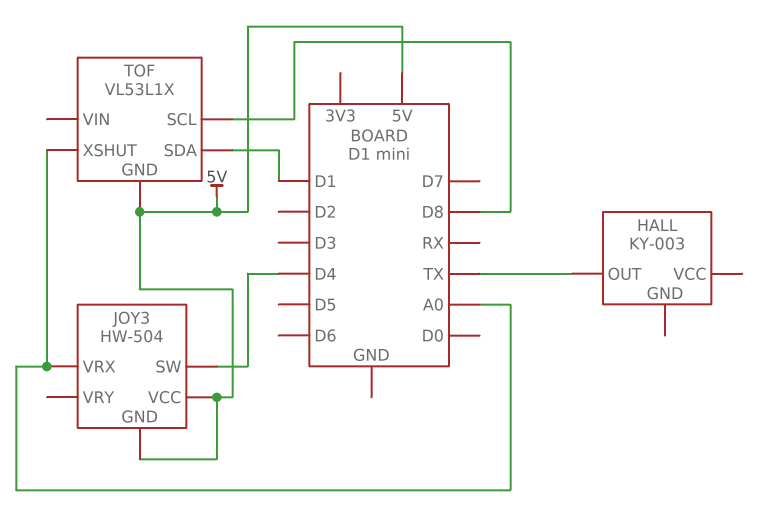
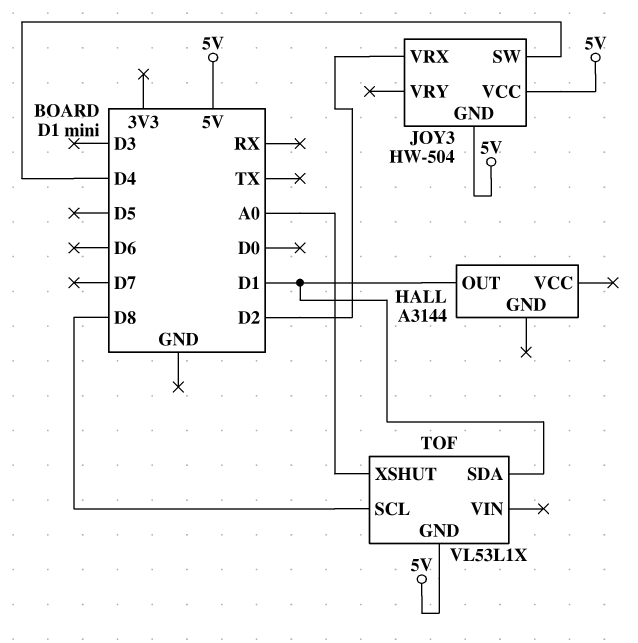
HALL: KY-003 -> A3144
HALL pin OUT: TX -> D1
JOY3 pin VRX: A0 -> D2

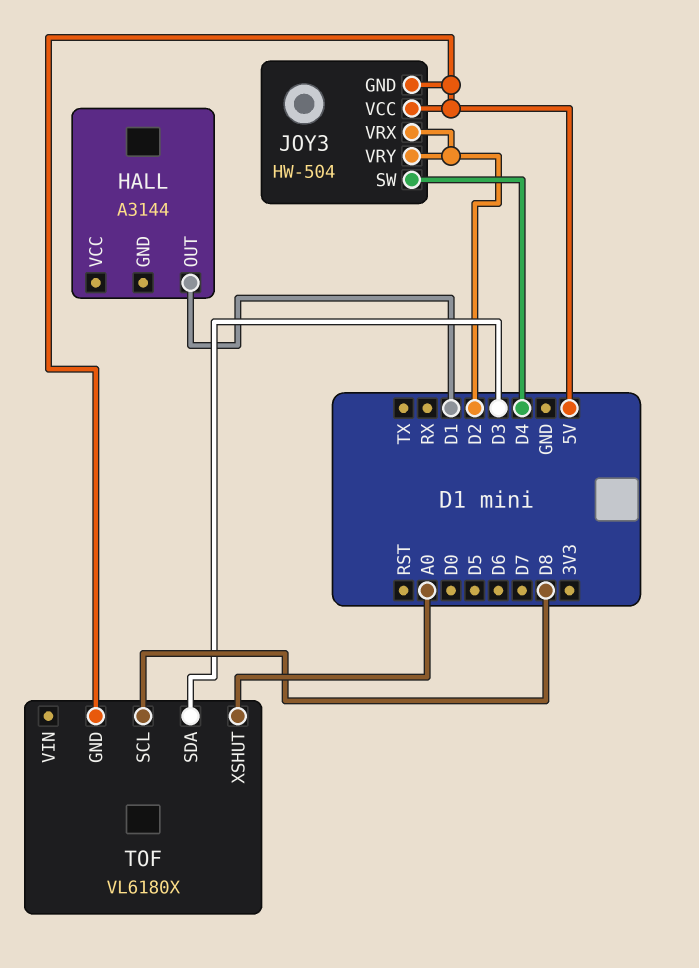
JOY3 pin VRY: none -> D2
TOF: VL53L1X -> VL6180X
TOF pin SDA: D1 -> D3

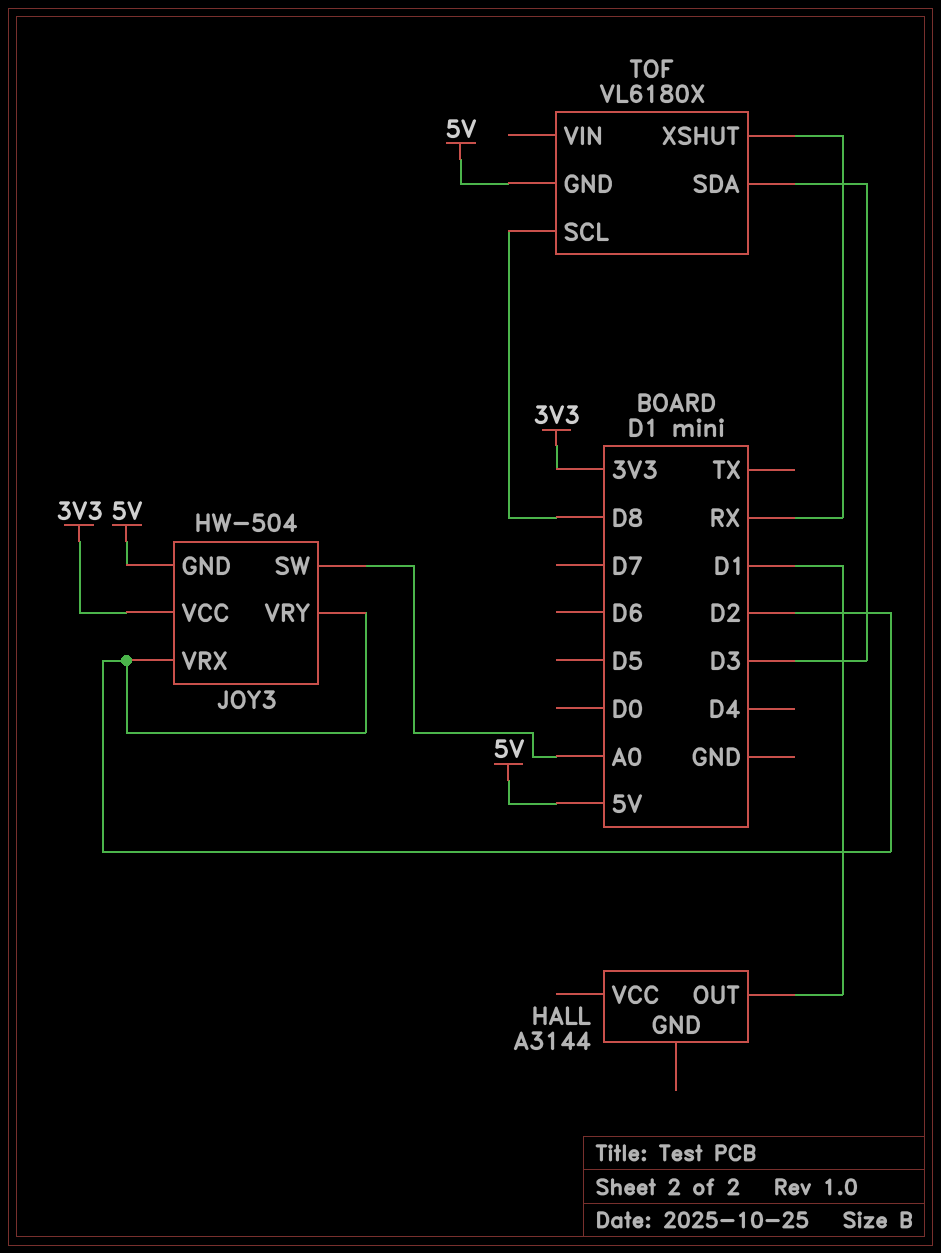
JOY3 pin SW: D4 -> A0
JOY3 pin VCC: 5V -> 3V3
TOF pin XSHUT: A0 -> RX

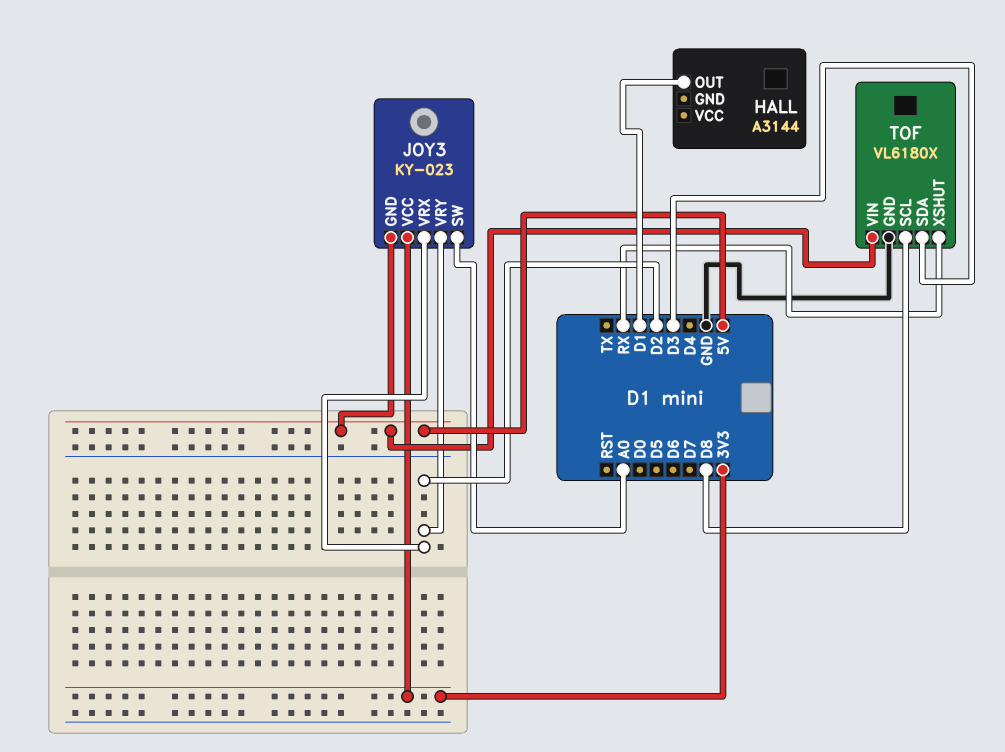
JOY3: HW-504 -> KY-023
TOF pin GND: 5V -> GND
TOF pin VIN: none -> 5V

